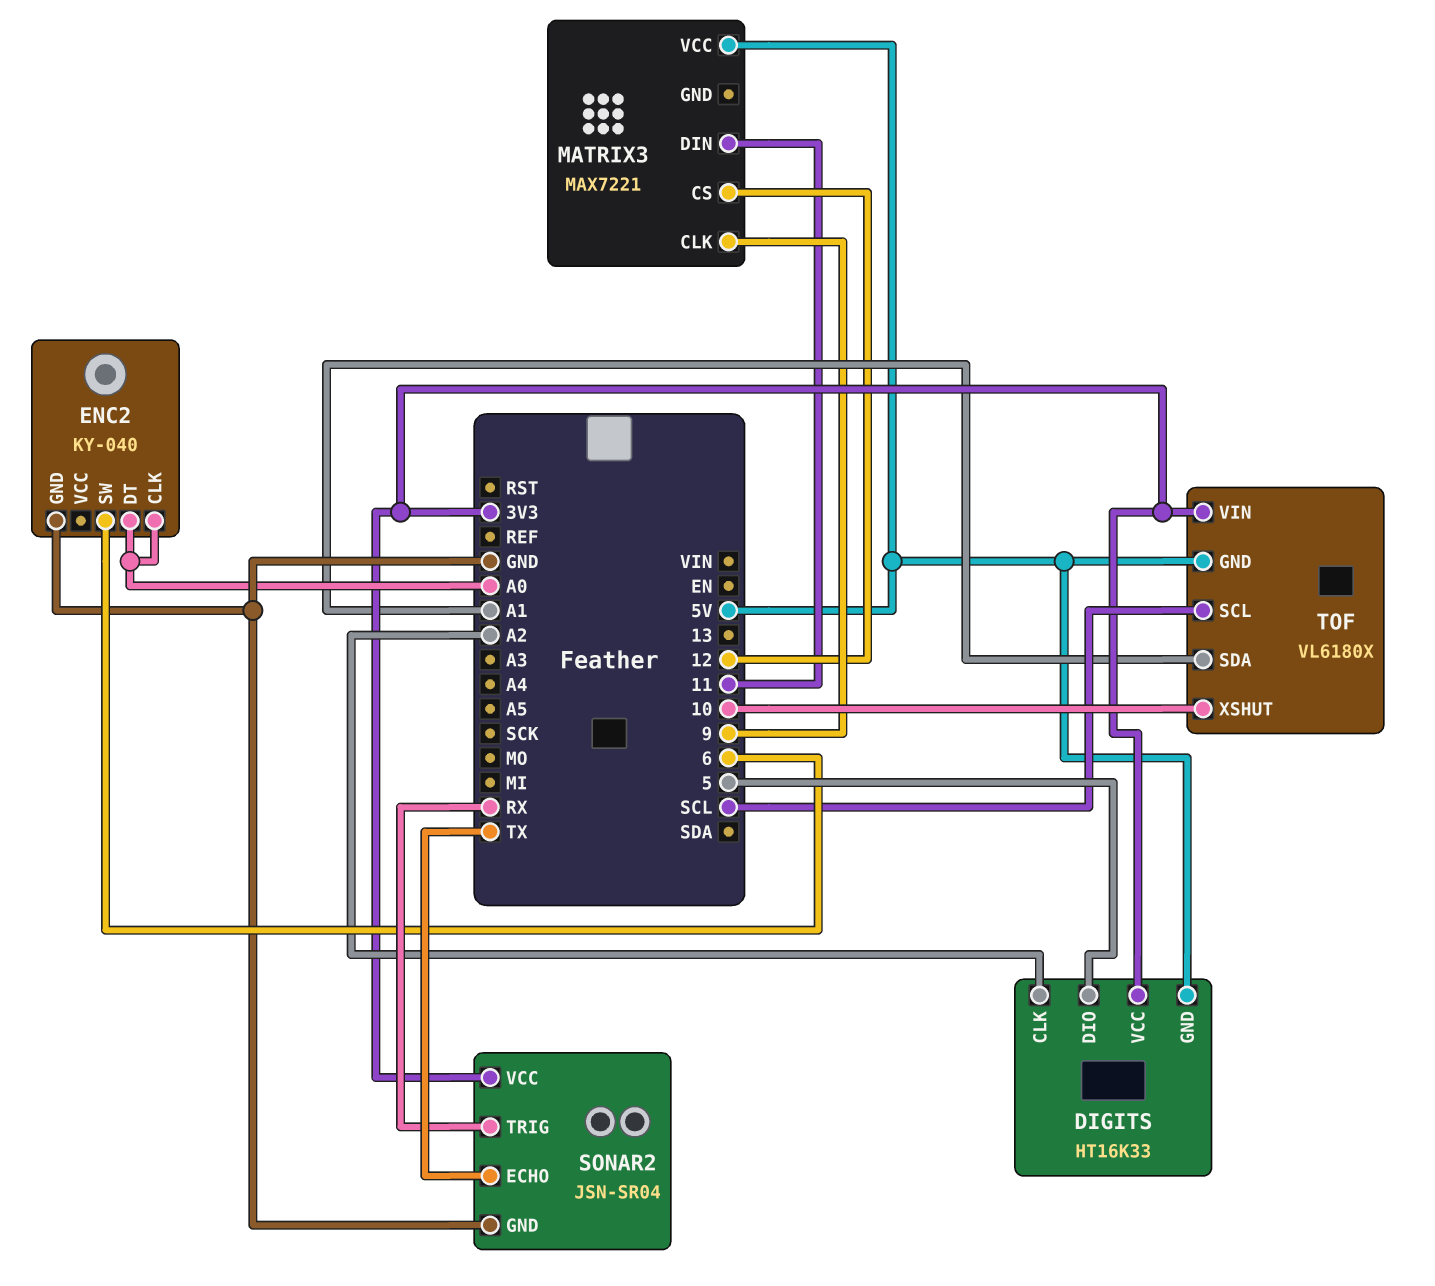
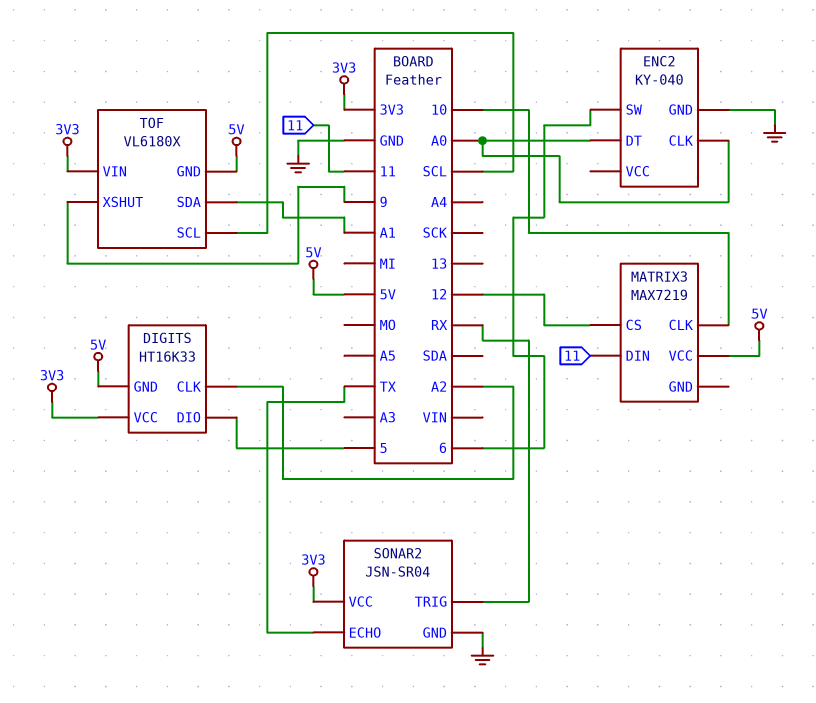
MATRIX3: MAX7221 -> MAX7219
MATRIX3 pin CLK: 9 -> 10
TOF pin XSHUT: 10 -> 9

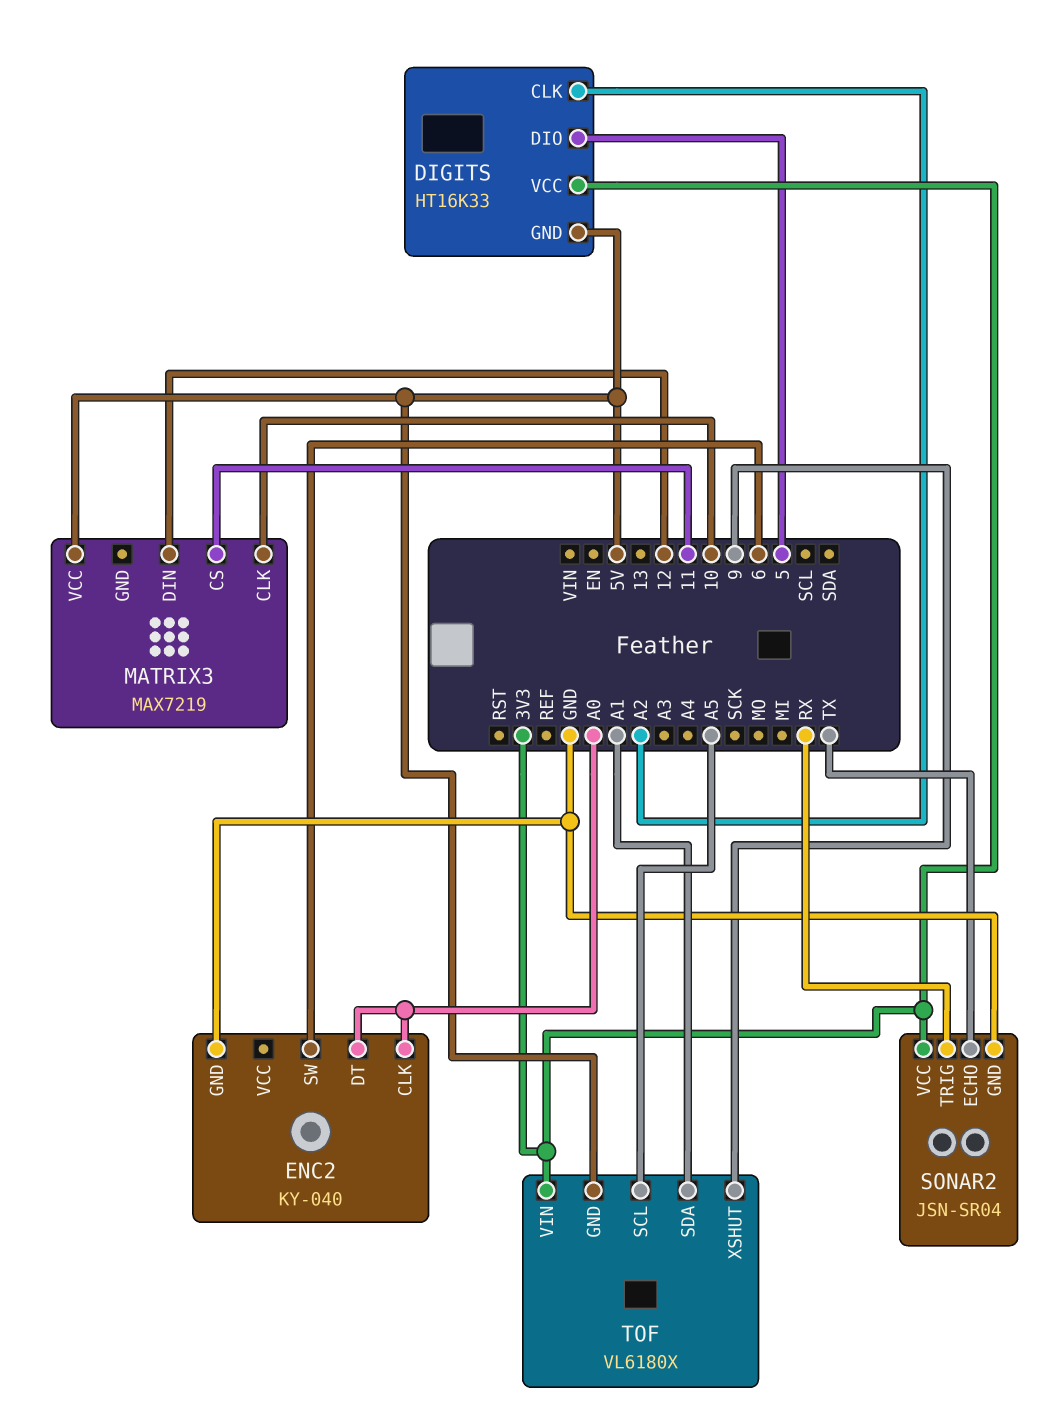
MATRIX3 pin CS: 12 -> 11
MATRIX3 pin DIN: 11 -> 12
TOF pin SCL: SCL -> A5

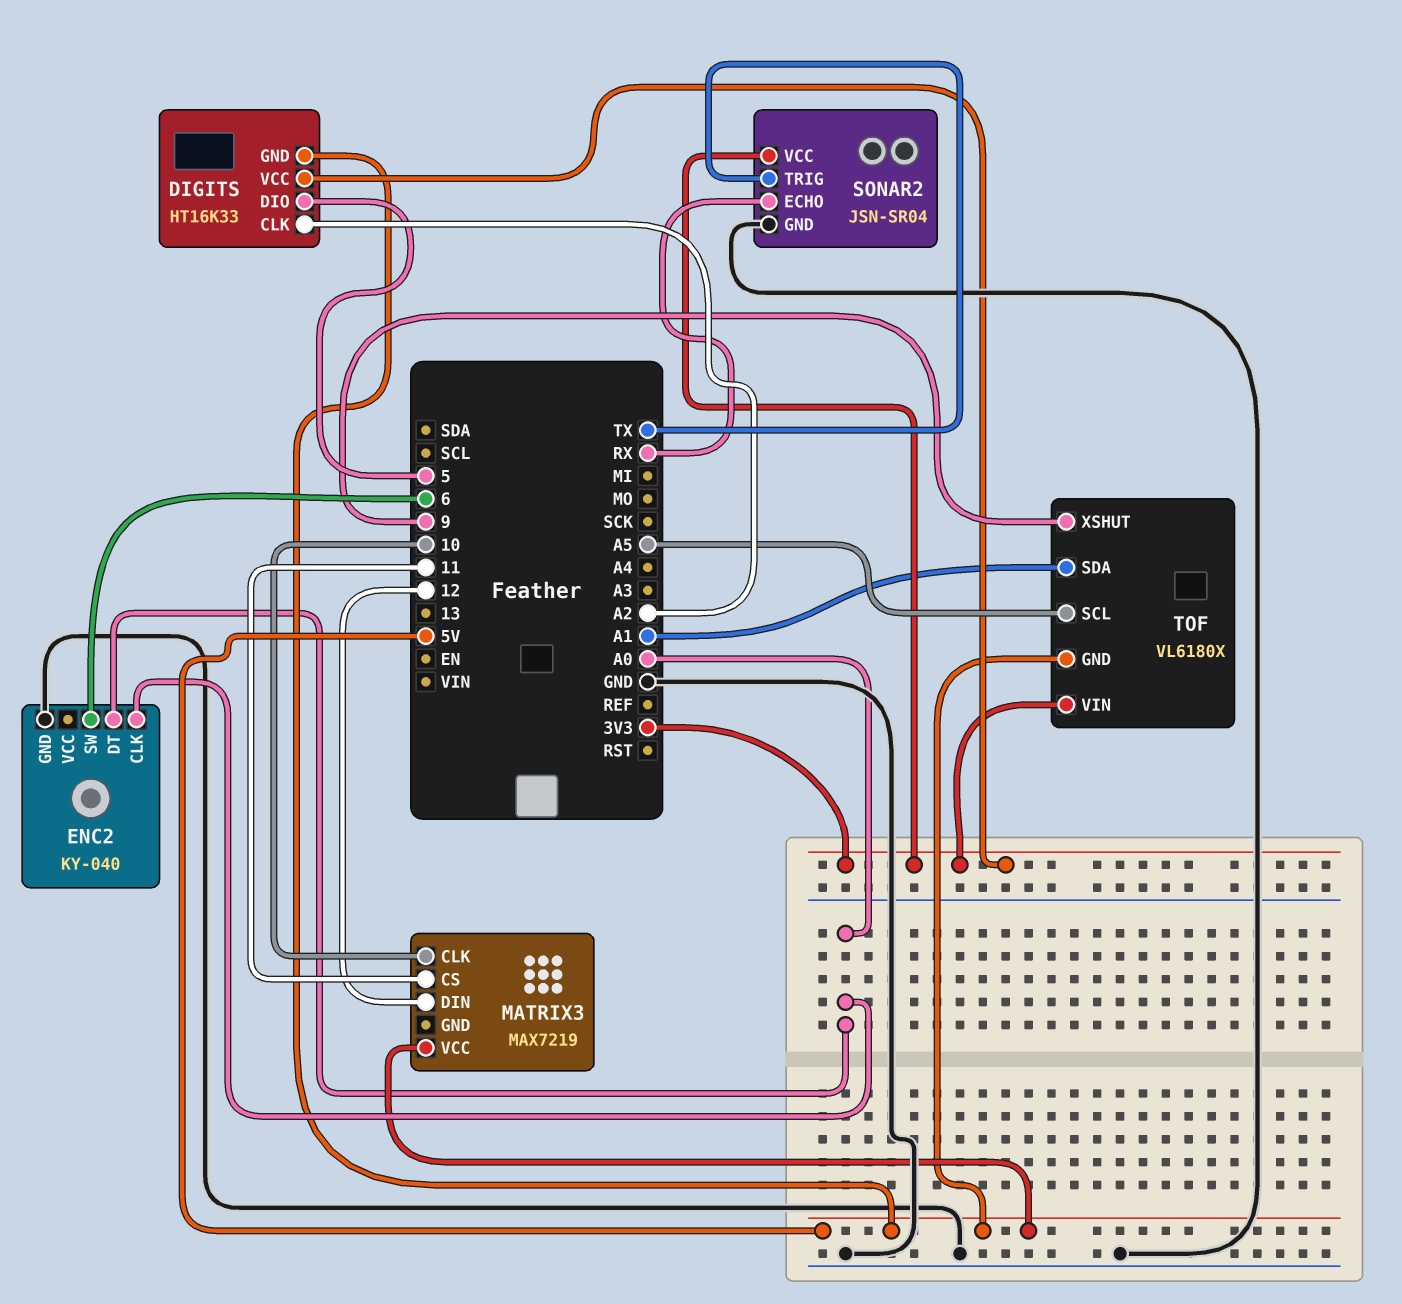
SONAR2 pin ECHO: TX -> RX
SONAR2 pin TRIG: RX -> TX

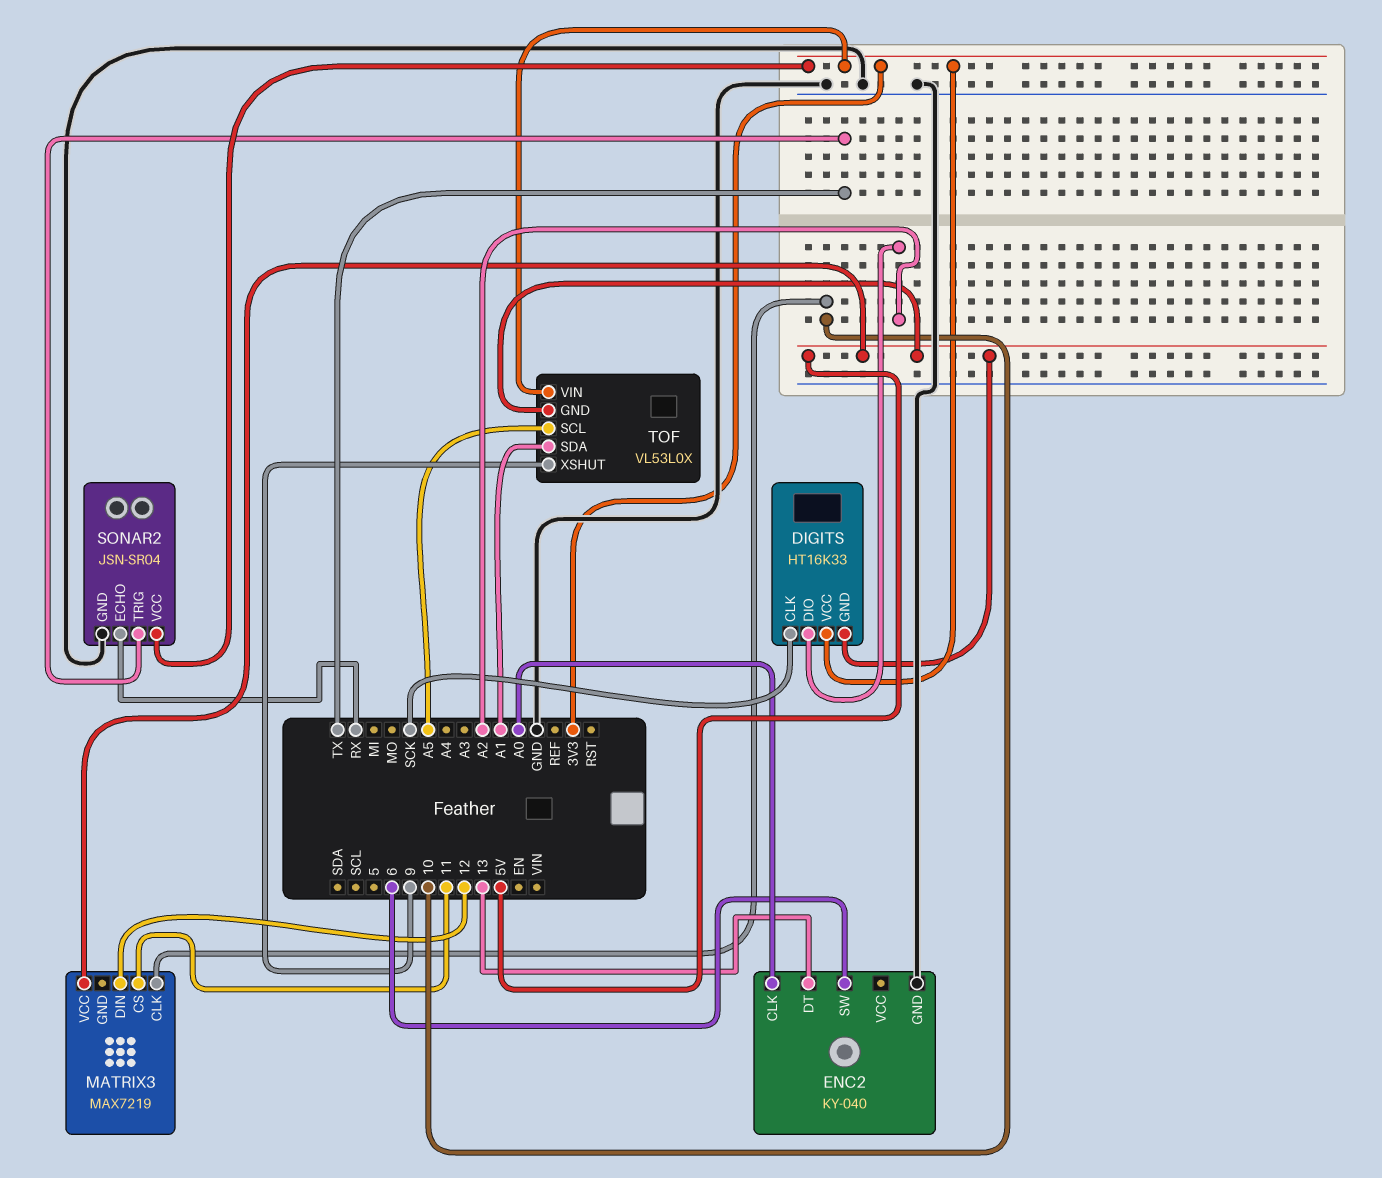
DIGITS pin CLK: A2 -> SCK
DIGITS pin DIO: 5 -> A2
ENC2 pin DT: A0 -> 13
TOF: VL6180X -> VL53L0X

